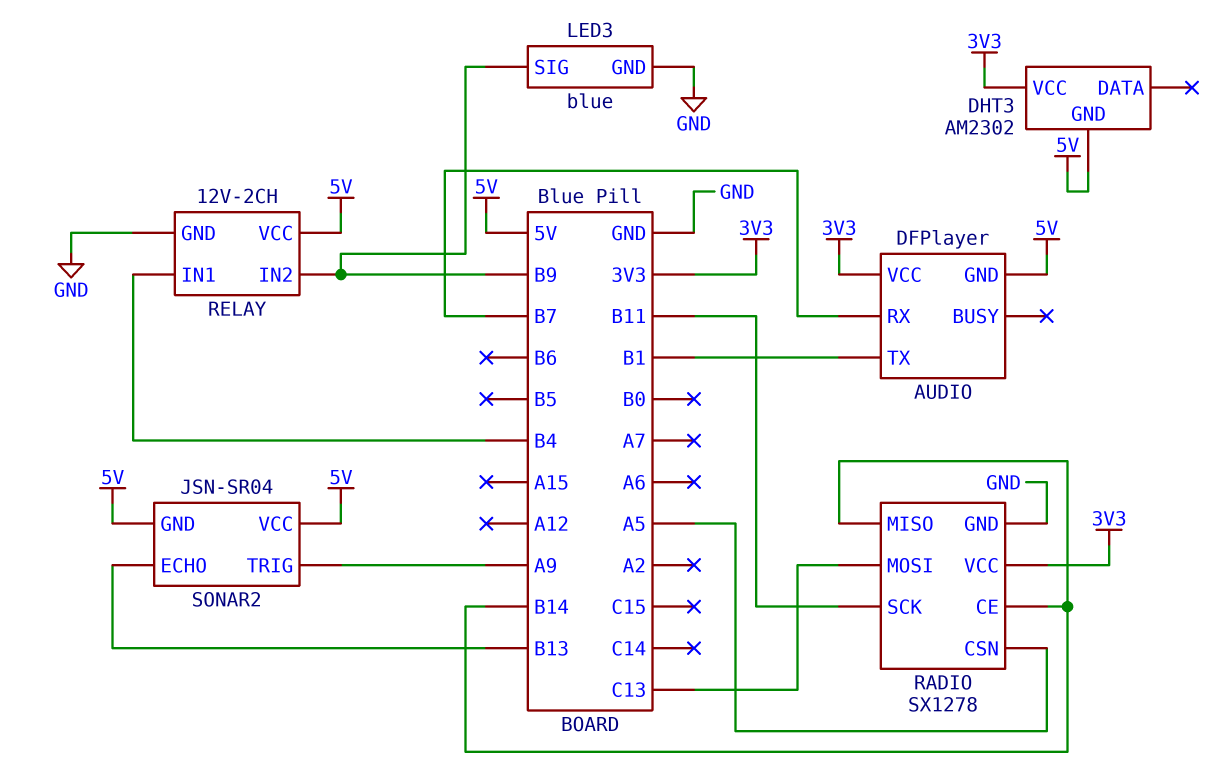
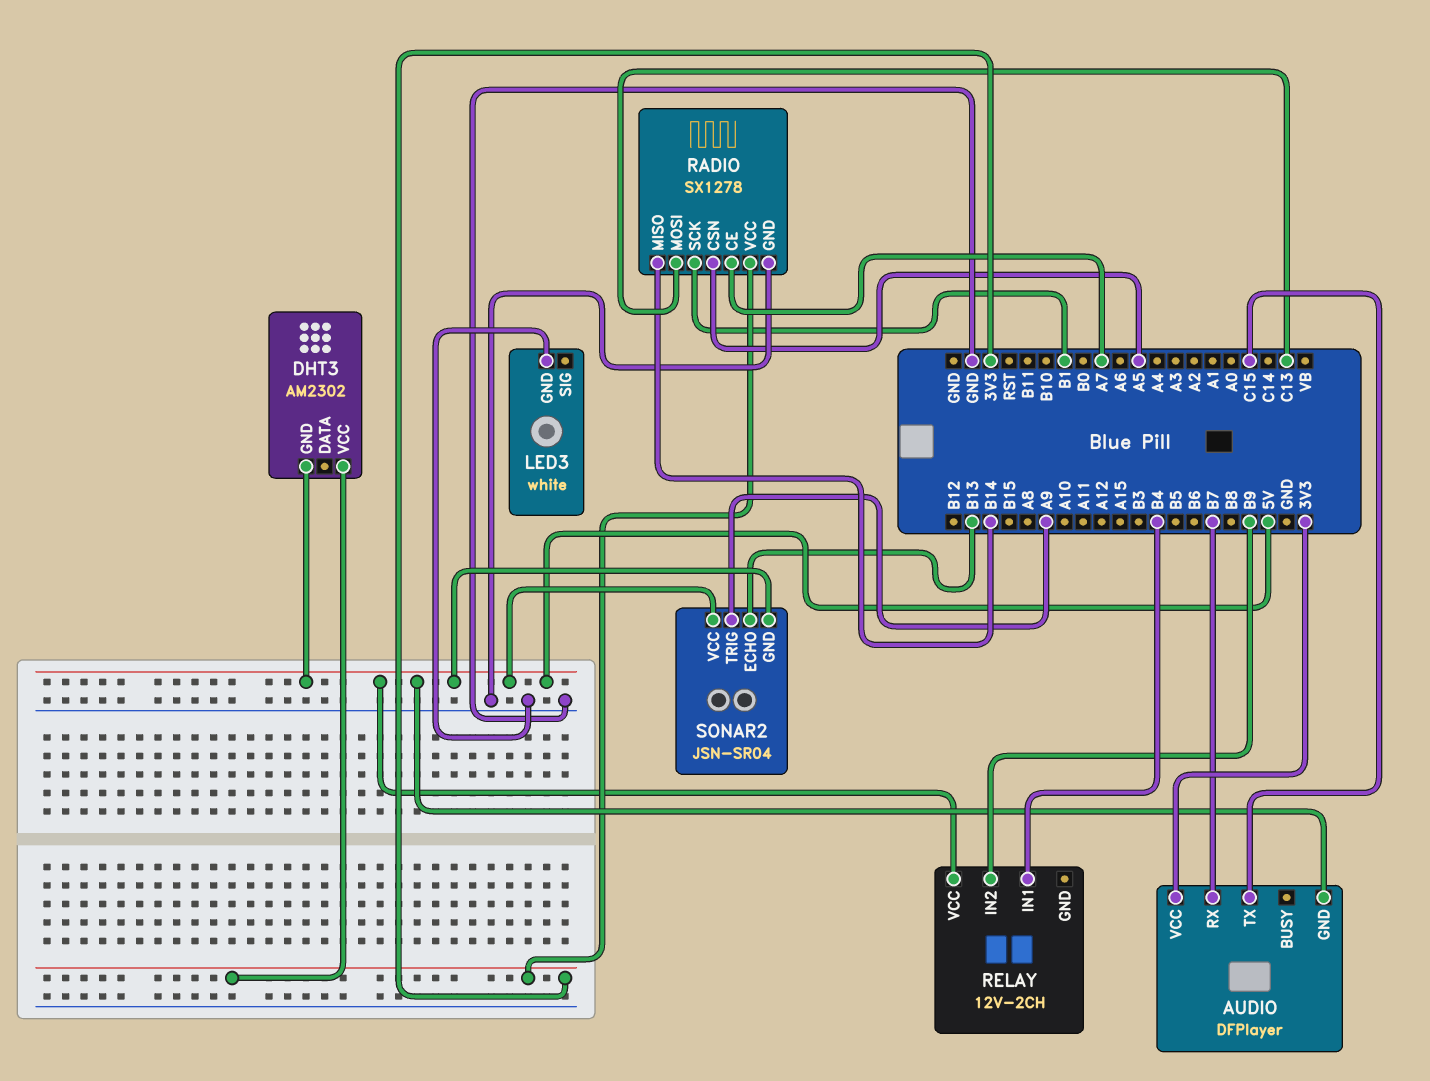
AUDIO pin TX: B1 -> C15
LED3: blue -> white
LED3 pin SIG: B9 -> none
RADIO pin CE: B14 -> A7
RADIO pin SCK: B11 -> B1
RELAY pin GND: GND -> none

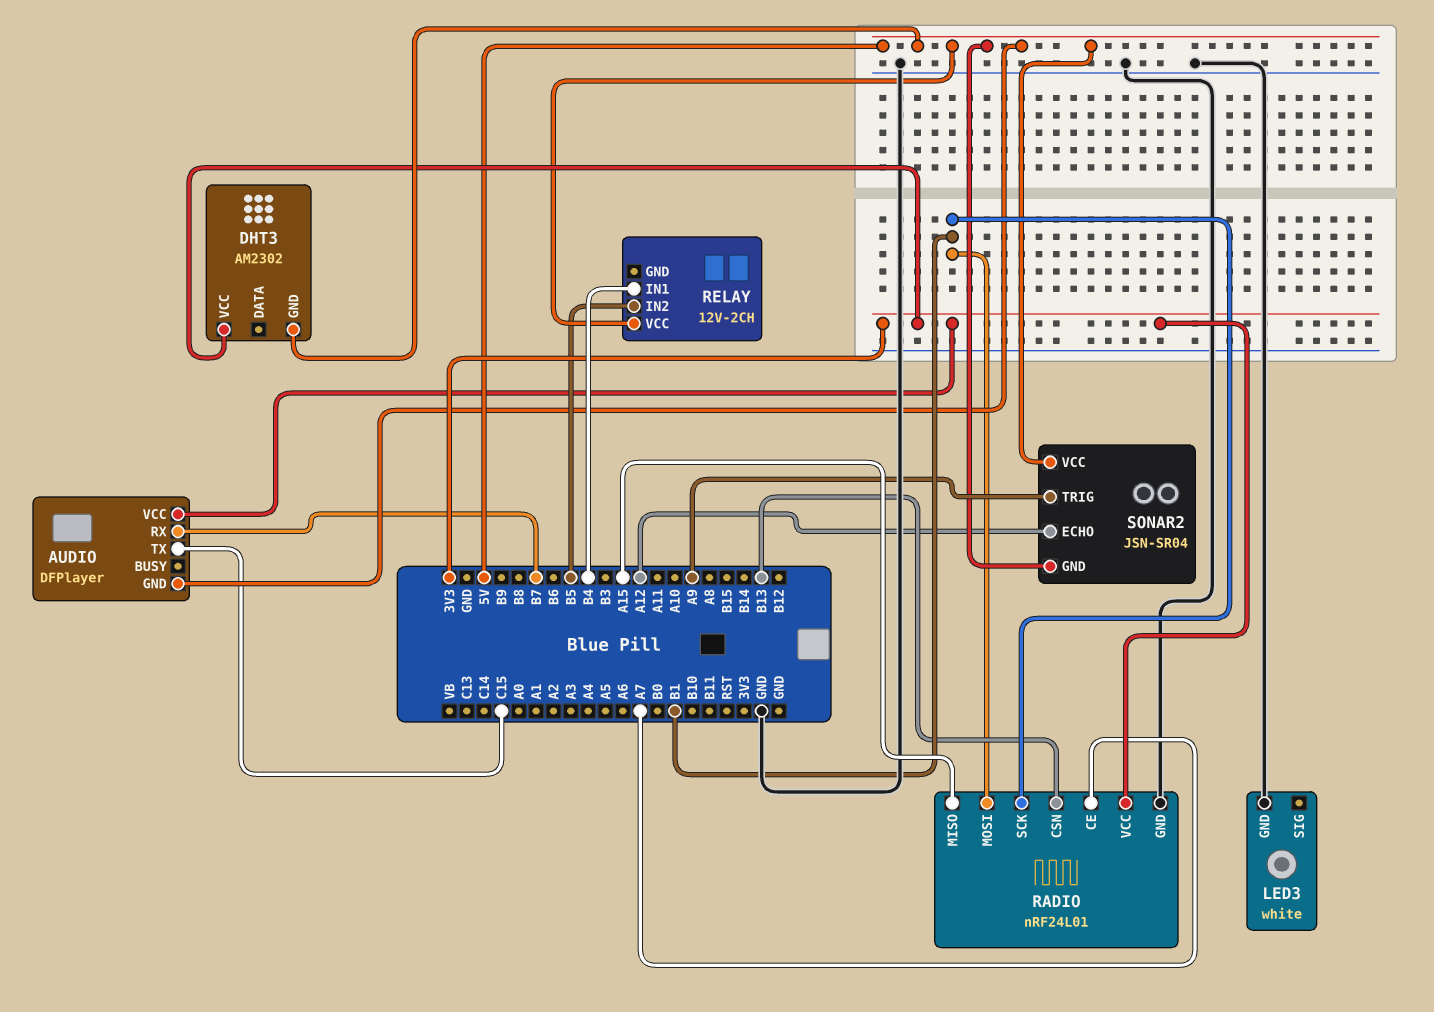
RADIO: SX1278 -> nRF24L01
RADIO pin CSN: A5 -> B13
RADIO pin MISO: B14 -> A15
RADIO pin MOSI: C13 -> B1
RELAY pin IN2: B9 -> B5
SONAR2 pin ECHO: B13 -> A12

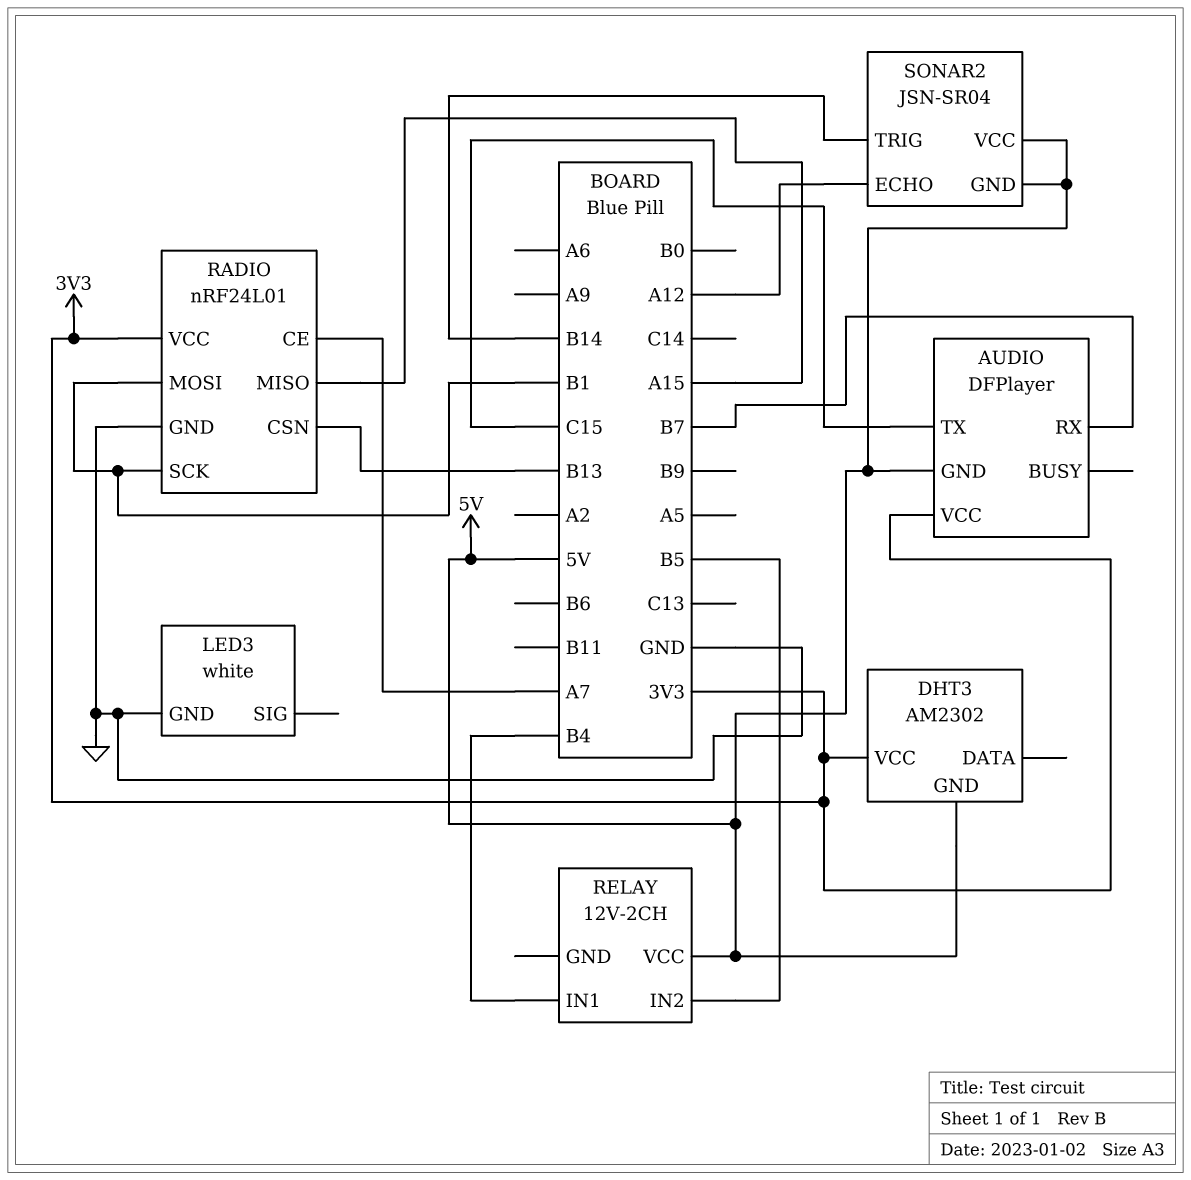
SONAR2 pin TRIG: A9 -> B14

